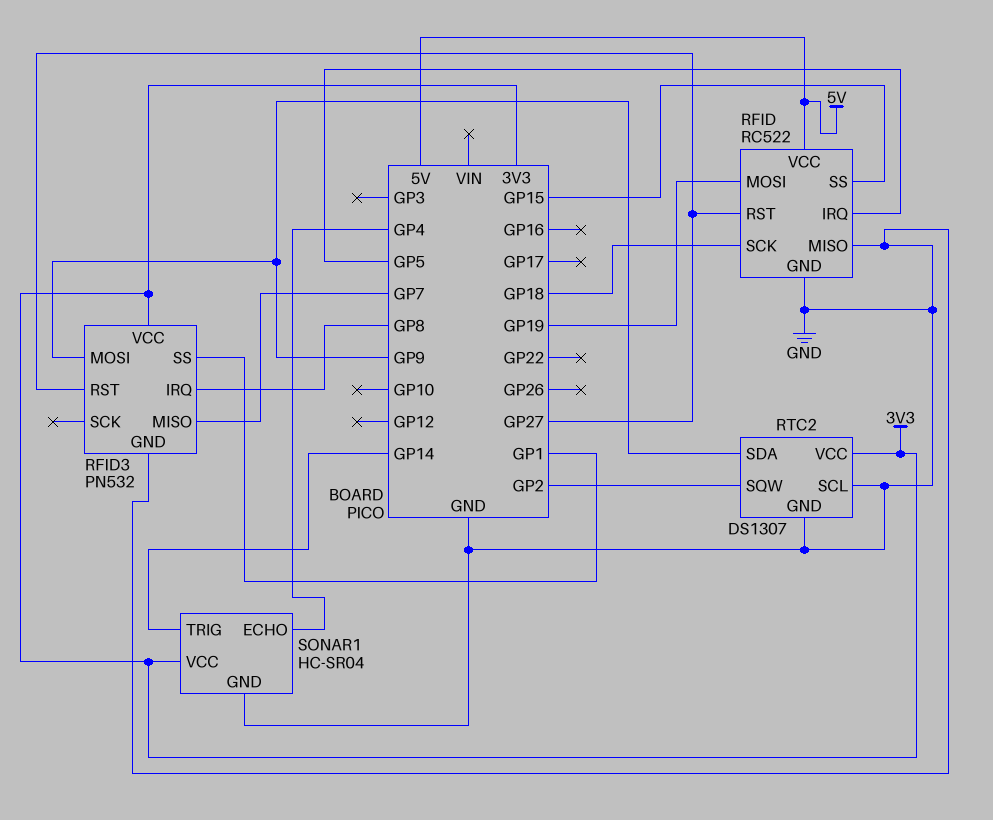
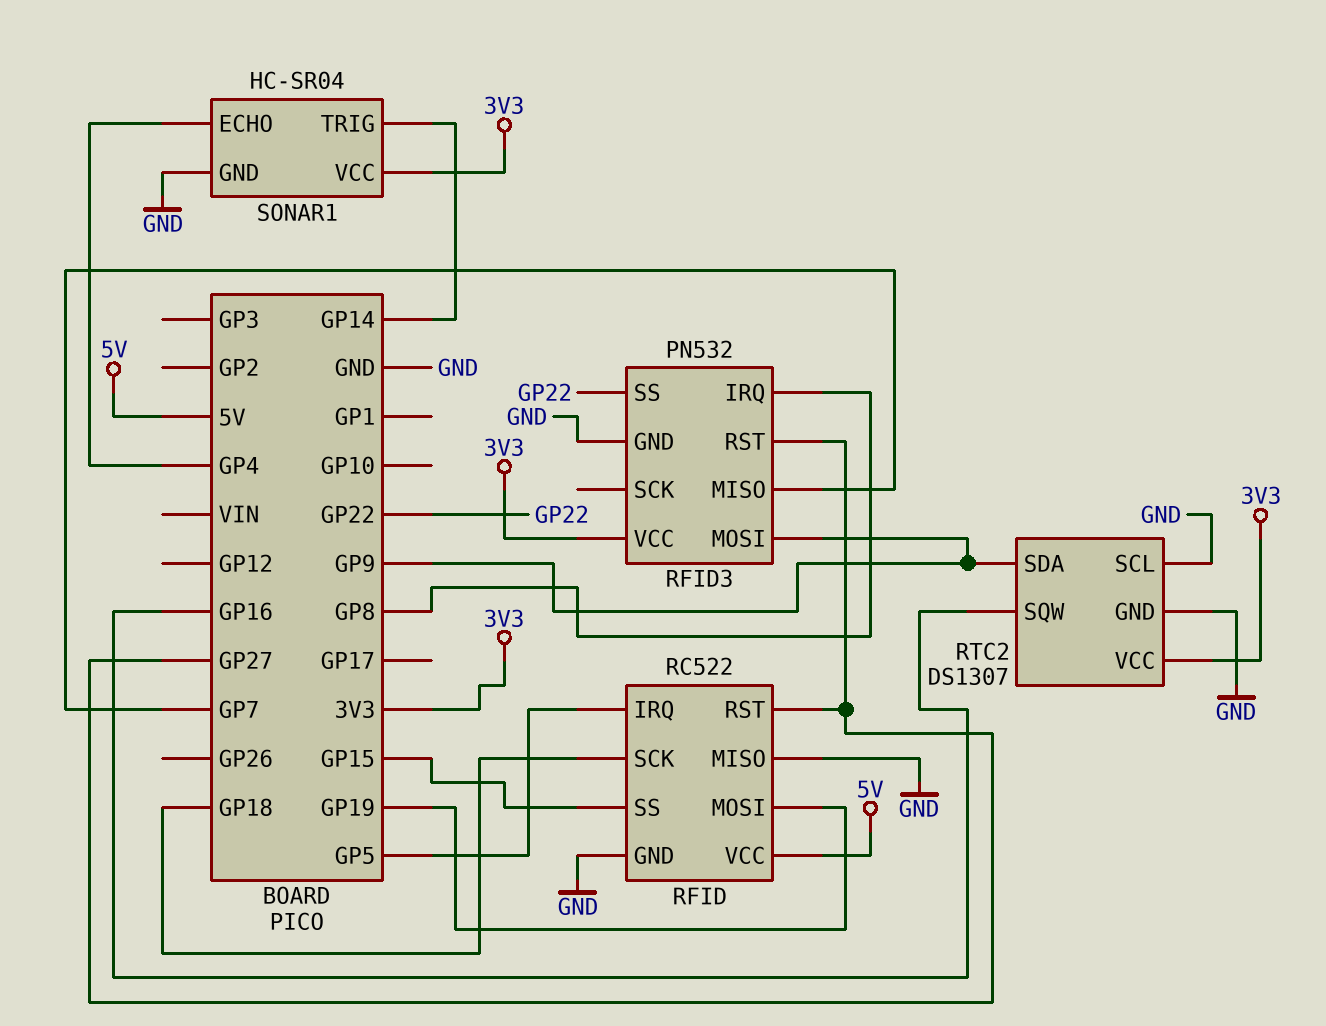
RFID3 pin SS: GP1 -> GP22
RTC2 pin SQW: GP2 -> GP16

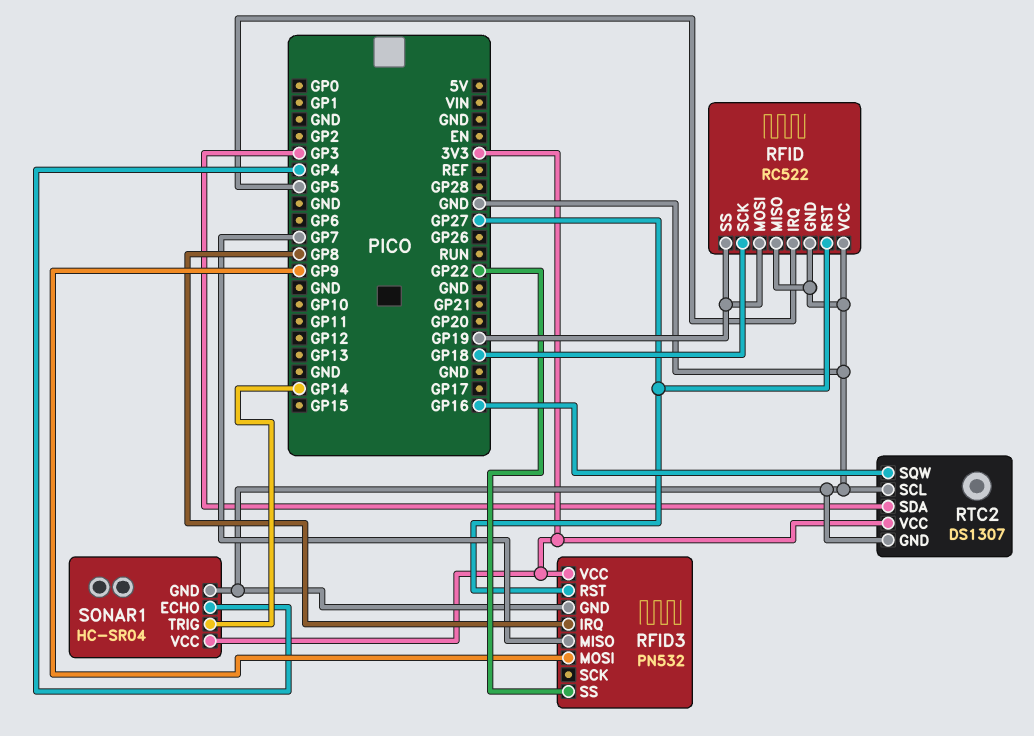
RFID pin SS: GP15 -> GP19
RFID pin VCC: 5V -> GND
RTC2 pin SDA: GP9 -> GP3

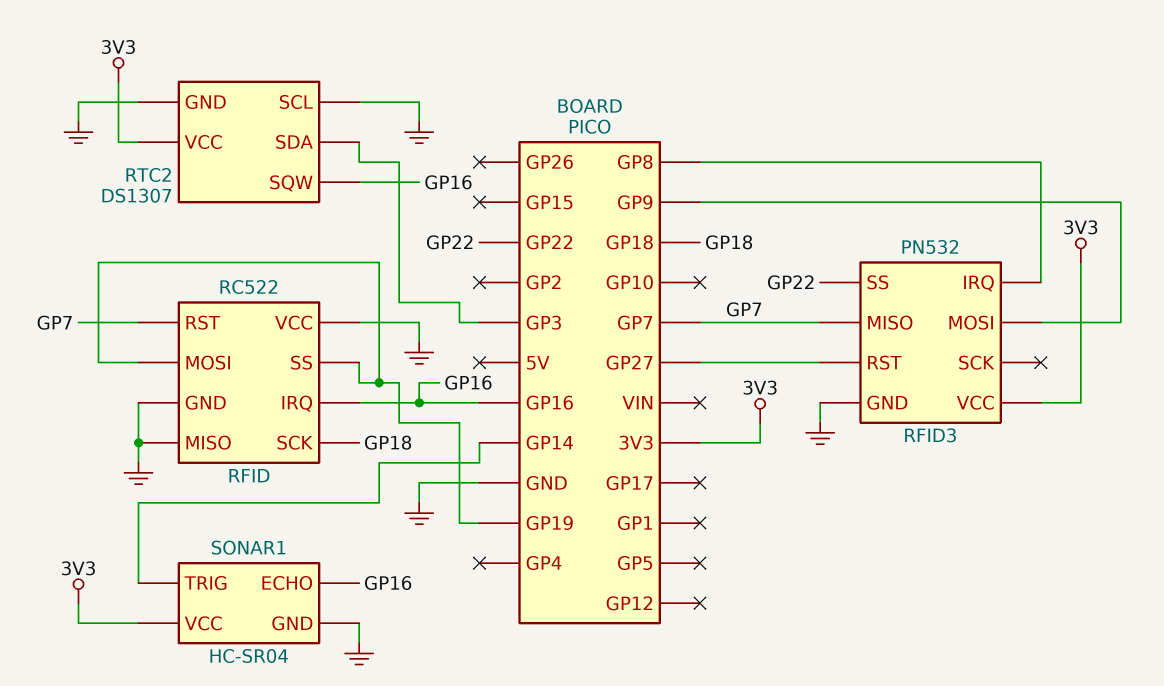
RFID pin IRQ: GP5 -> GP16
RFID pin RST: GP27 -> GP7
SONAR1 pin ECHO: GP4 -> GP16

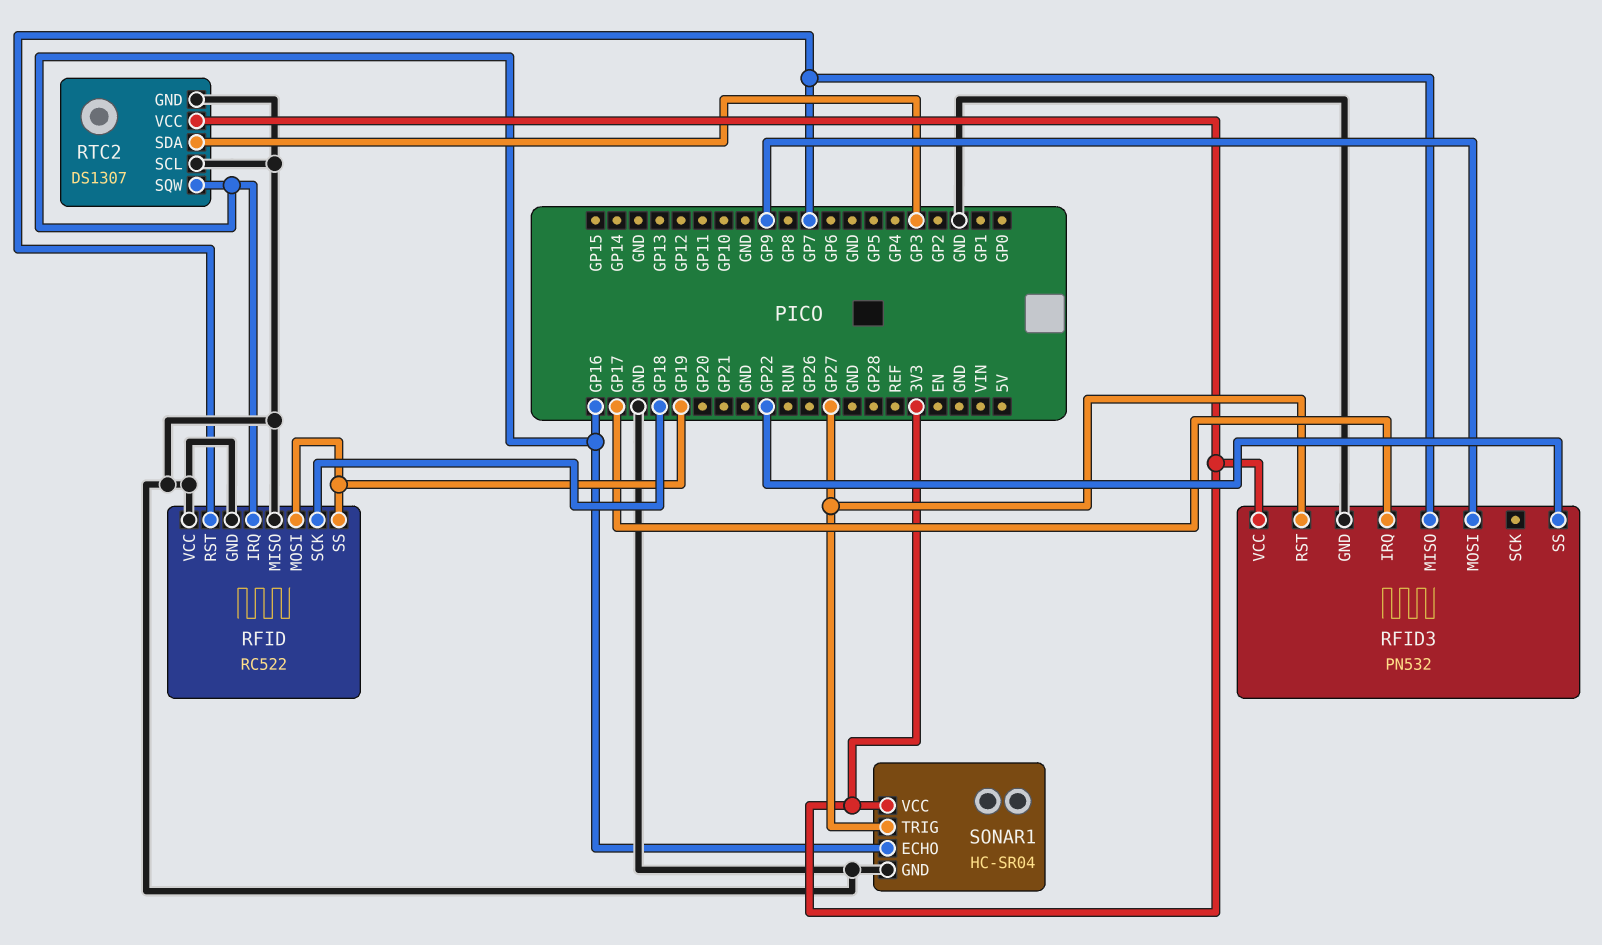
RFID3 pin IRQ: GP8 -> GP17
SONAR1 pin TRIG: GP14 -> GP27

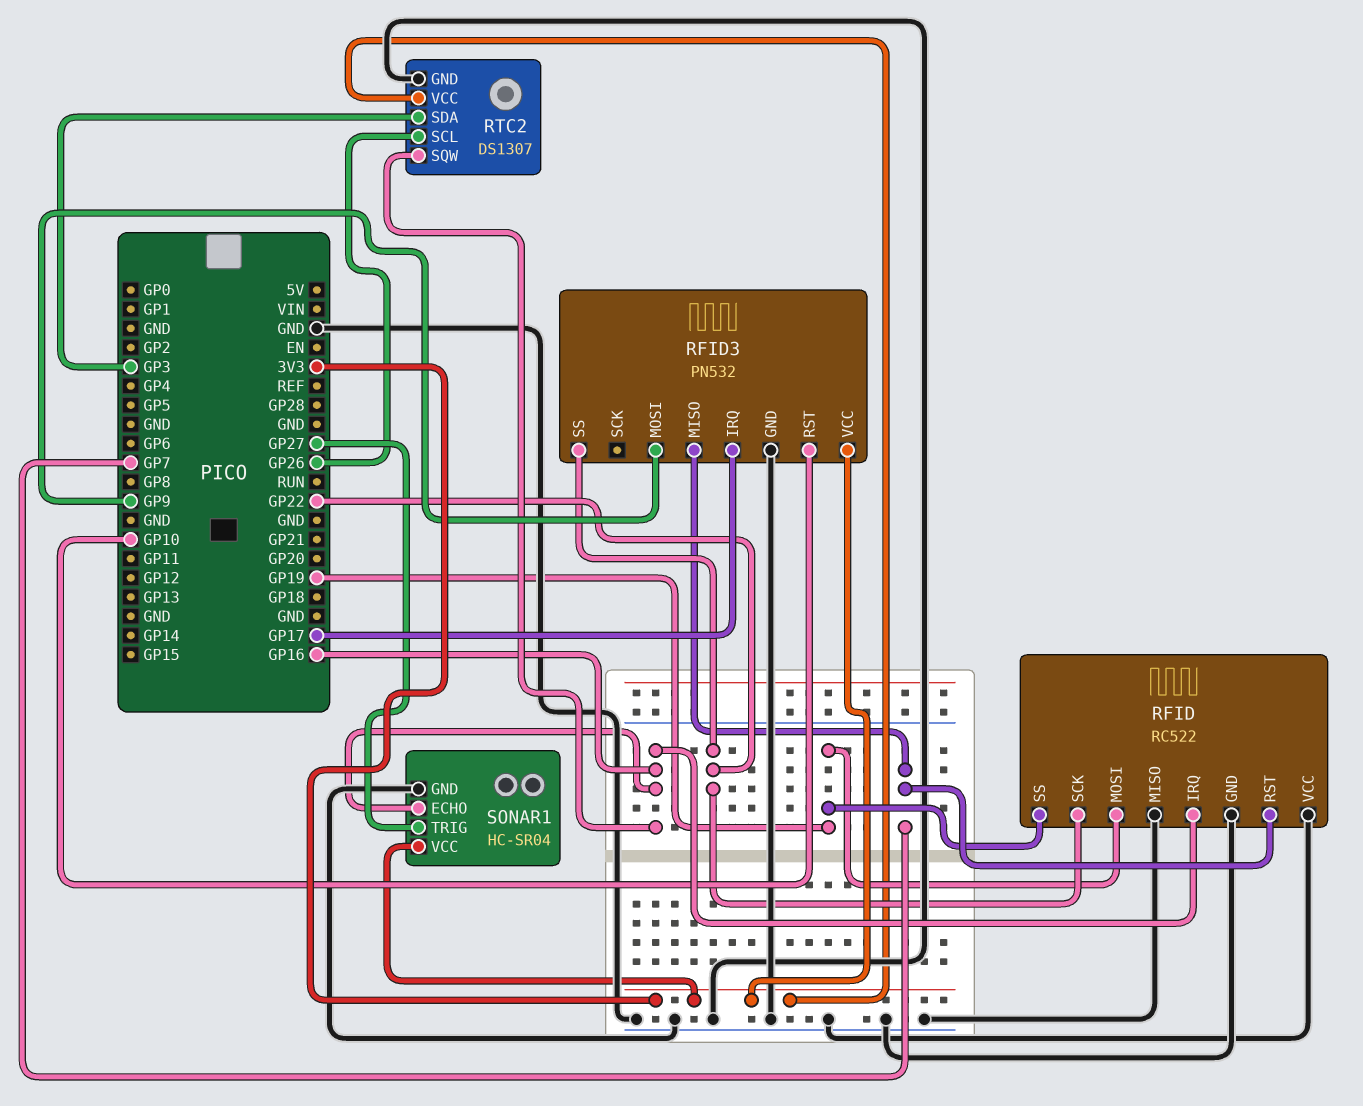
RFID pin SCK: GP18 -> GP22
RFID3 pin RST: GP27 -> GP10
RTC2 pin SCL: GND -> GP26

